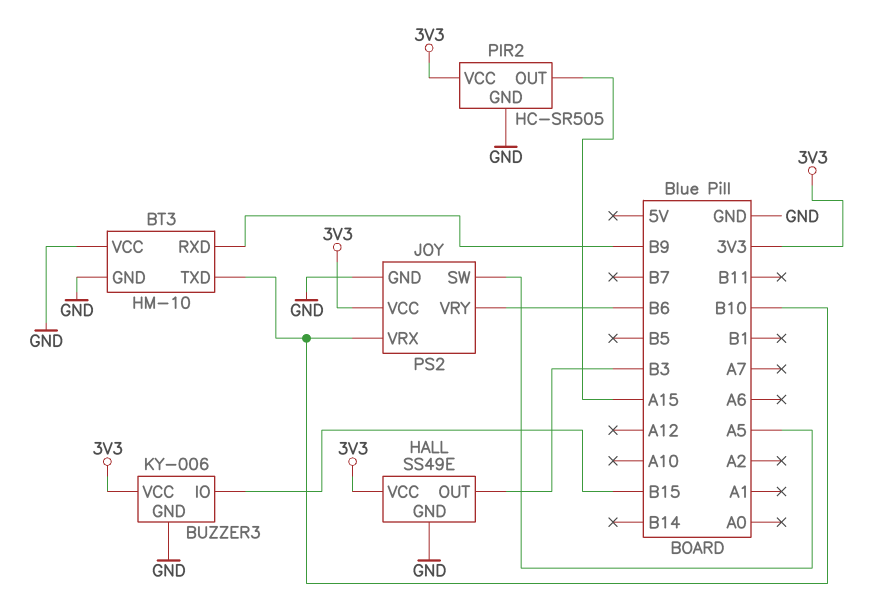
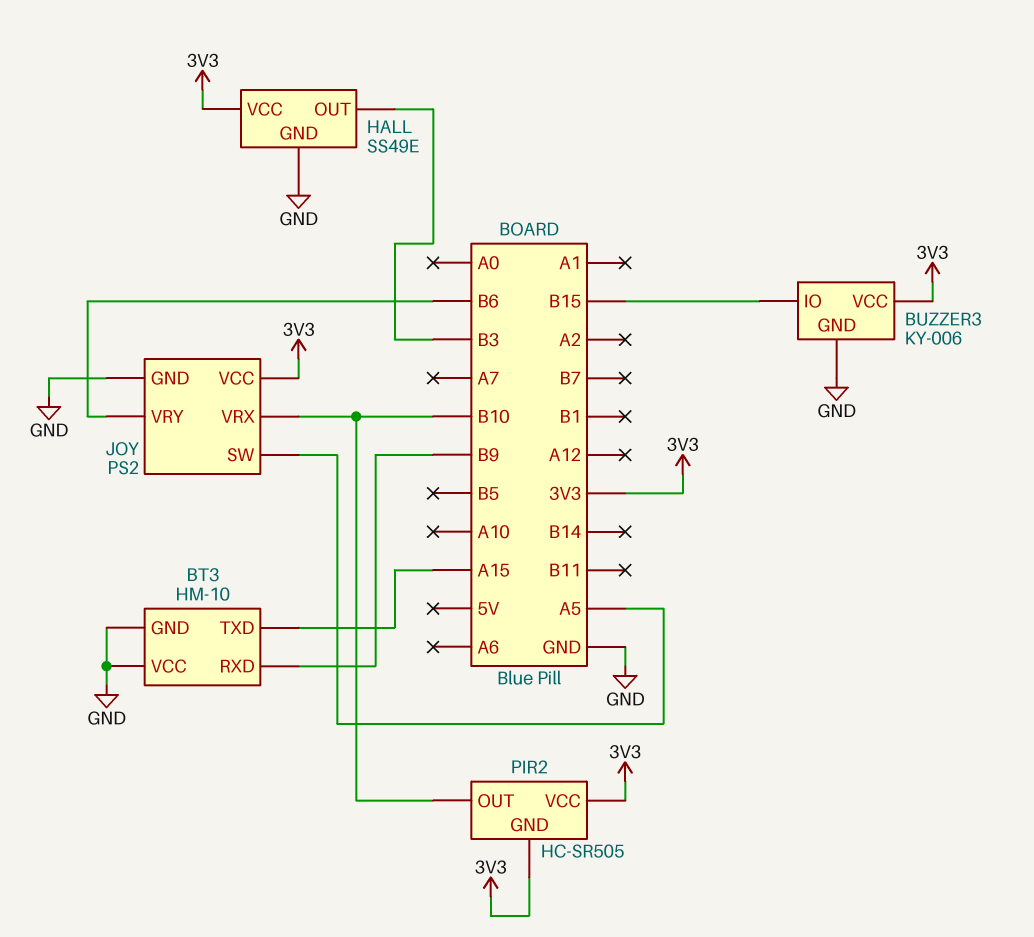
BT3 pin TXD: B10 -> A15
PIR2 pin GND: GND -> 3V3
PIR2 pin OUT: A15 -> B10

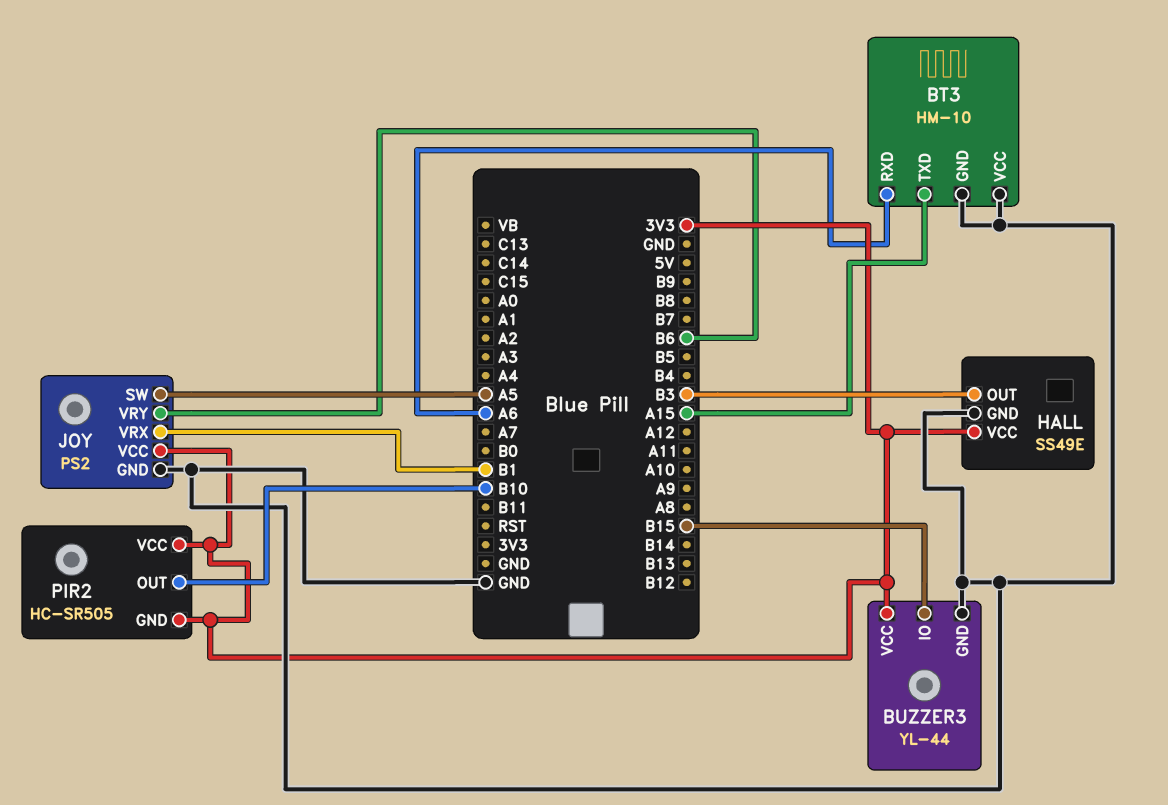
BT3 pin RXD: B9 -> A6
BUZZER3: KY-006 -> YL-44
JOY pin VRX: B10 -> B1

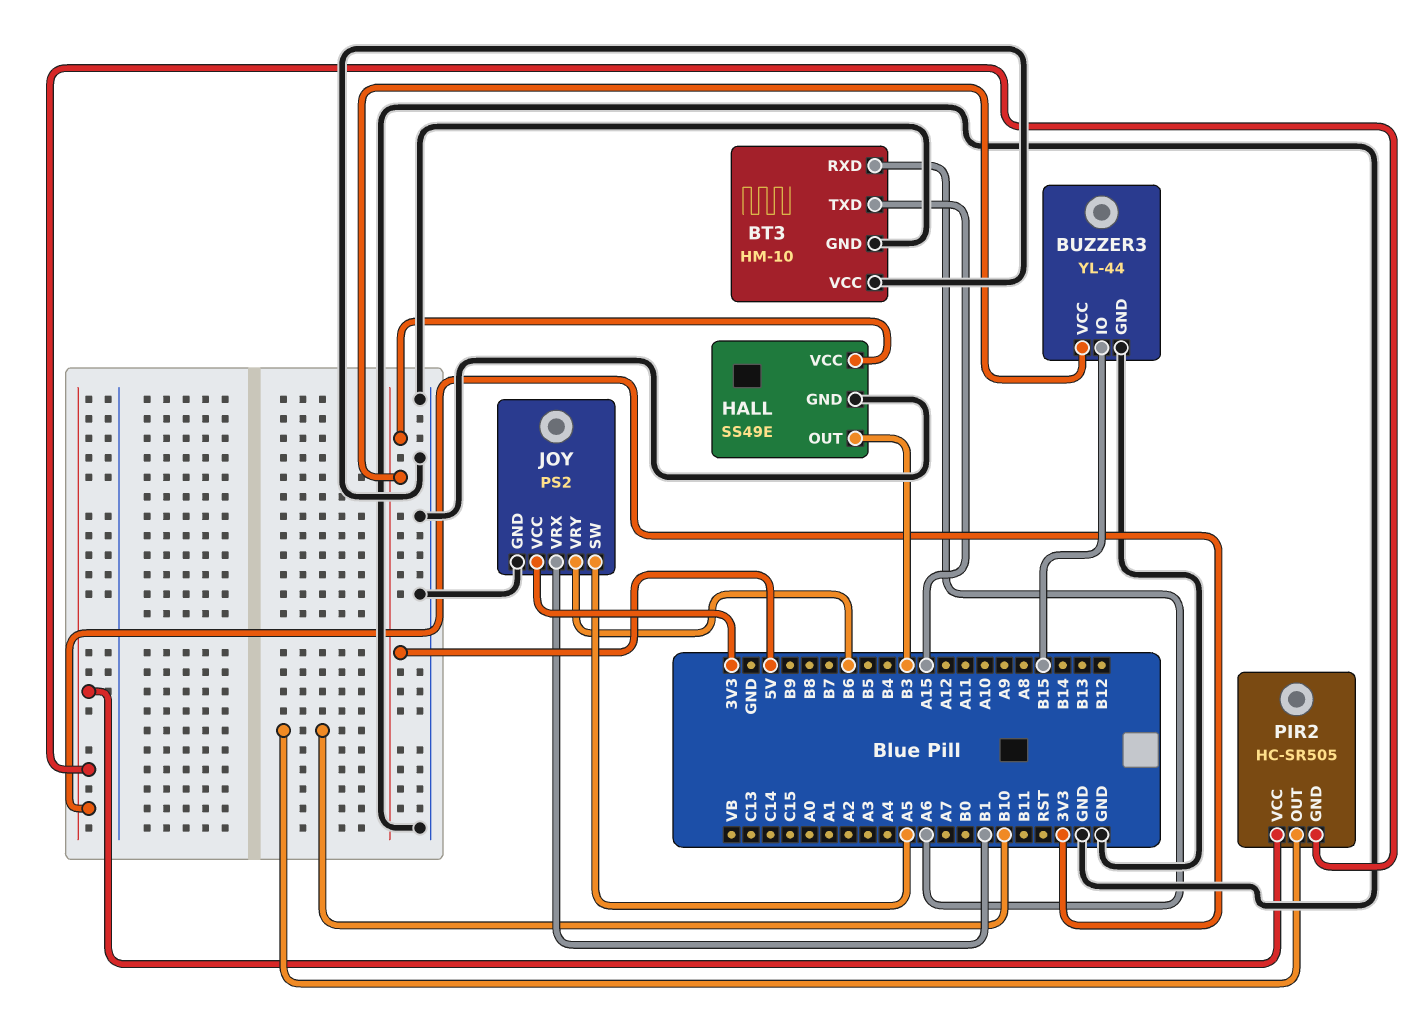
BUZZER3 pin VCC: 3V3 -> 5V
HALL pin VCC: 3V3 -> 5V

